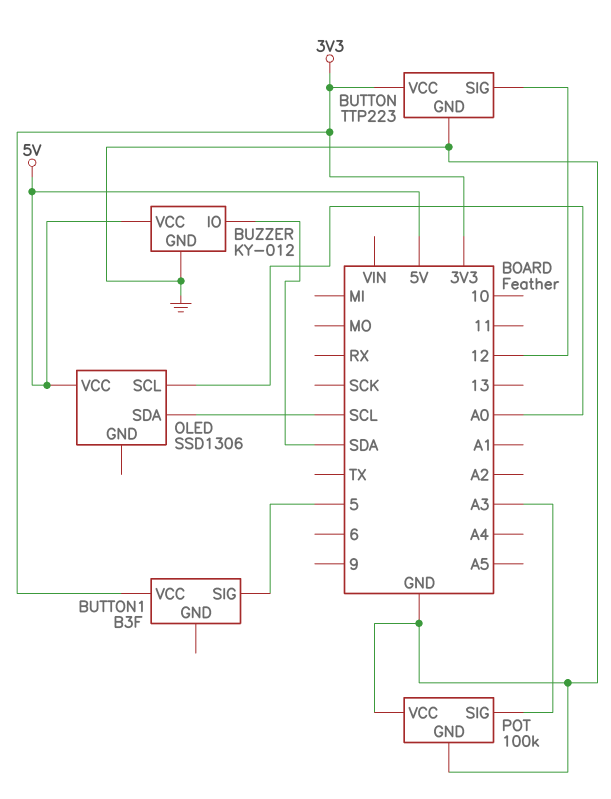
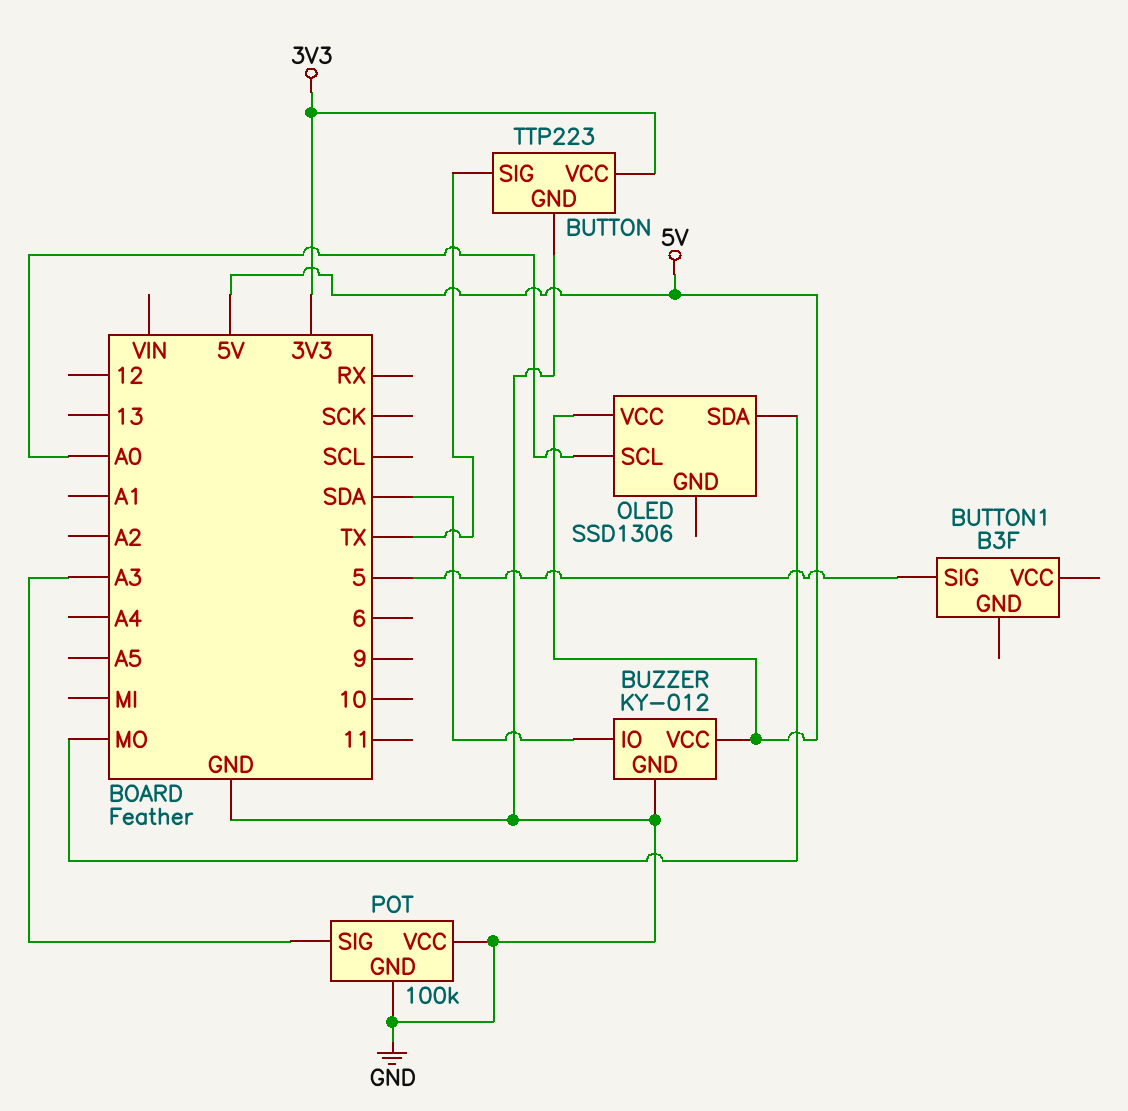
BUTTON pin SIG: 12 -> TX
BUTTON1 pin VCC: 3V3 -> none
OLED pin SDA: SCL -> MO

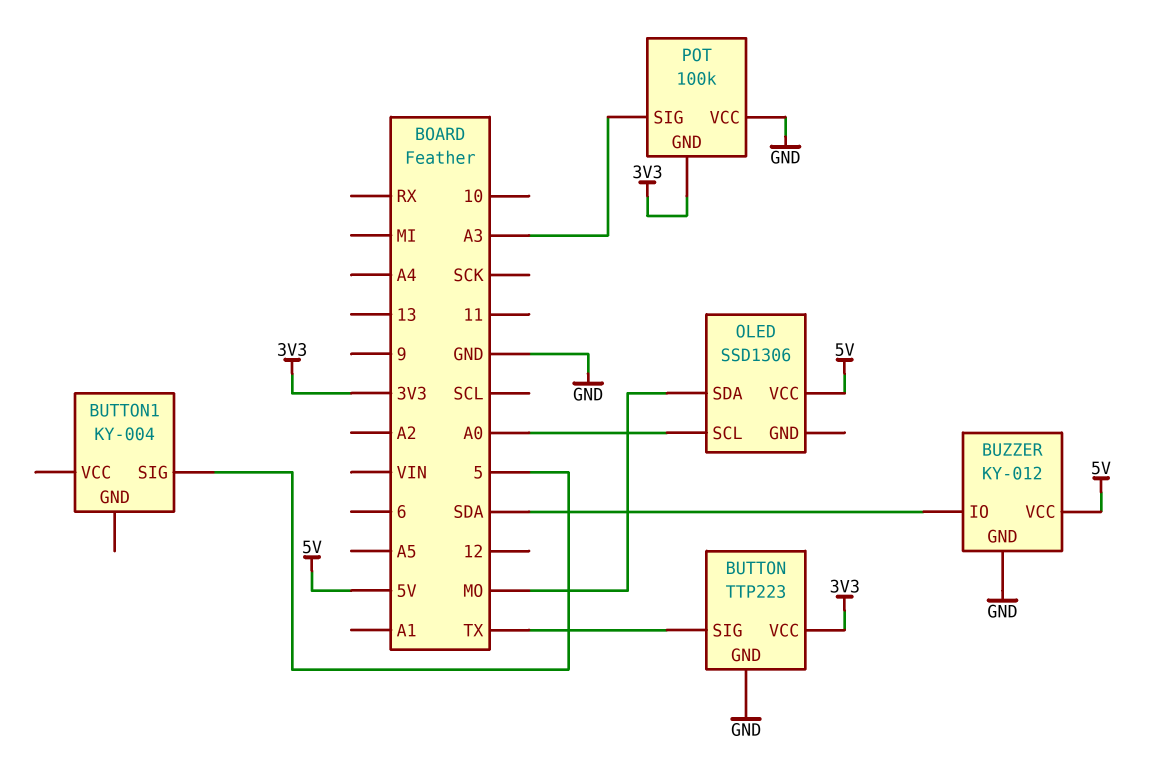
BUTTON1: B3F -> KY-004
POT pin GND: GND -> 3V3

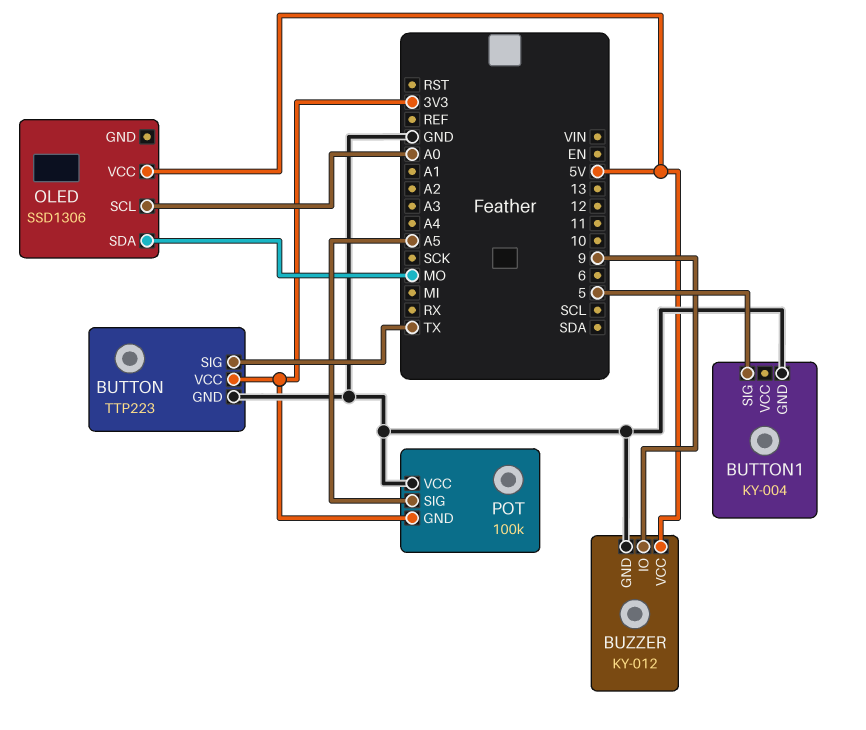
BUTTON1 pin GND: none -> GND
BUZZER pin IO: SDA -> 9
POT pin SIG: A3 -> A5

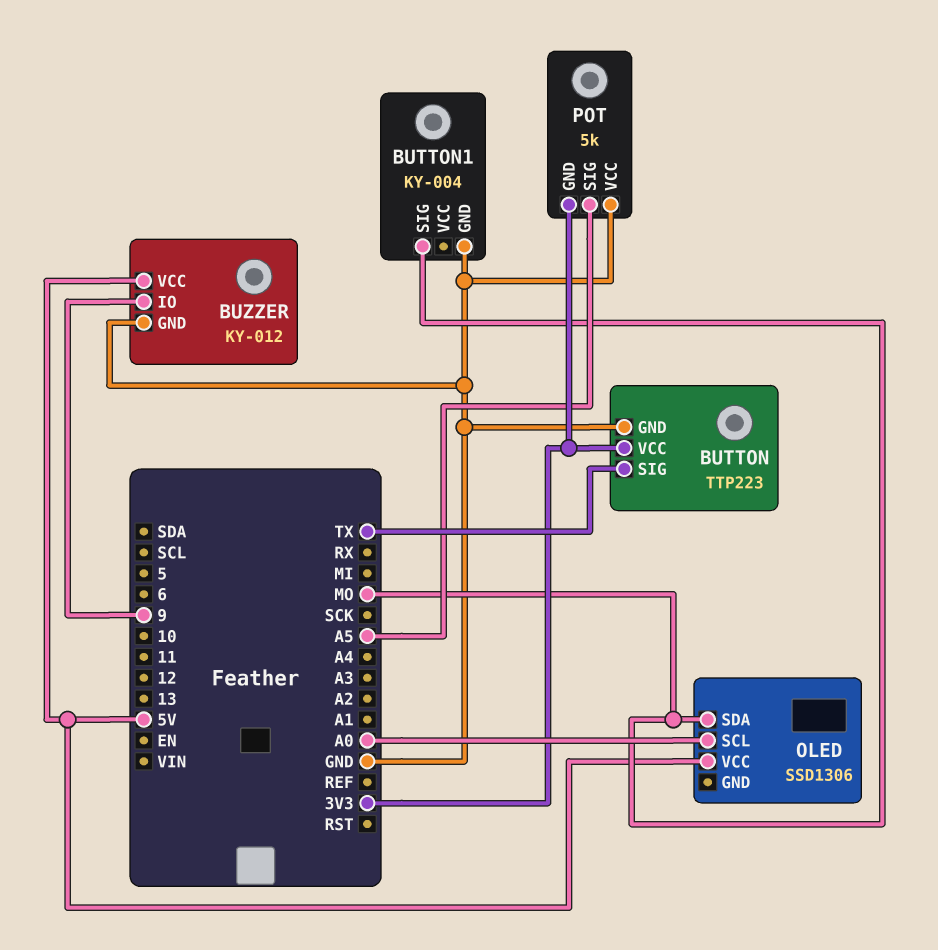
BUTTON1 pin SIG: 5 -> MO
POT: 100k -> 5k

